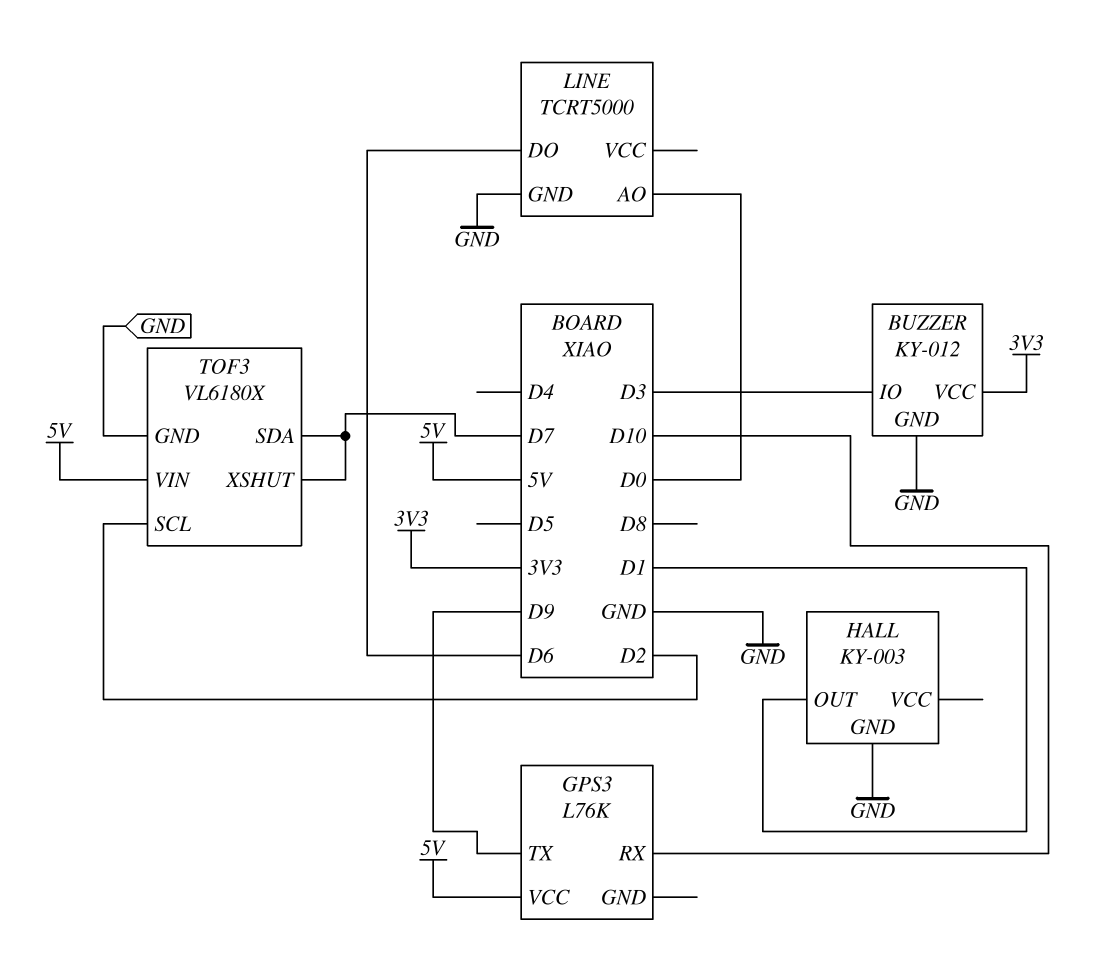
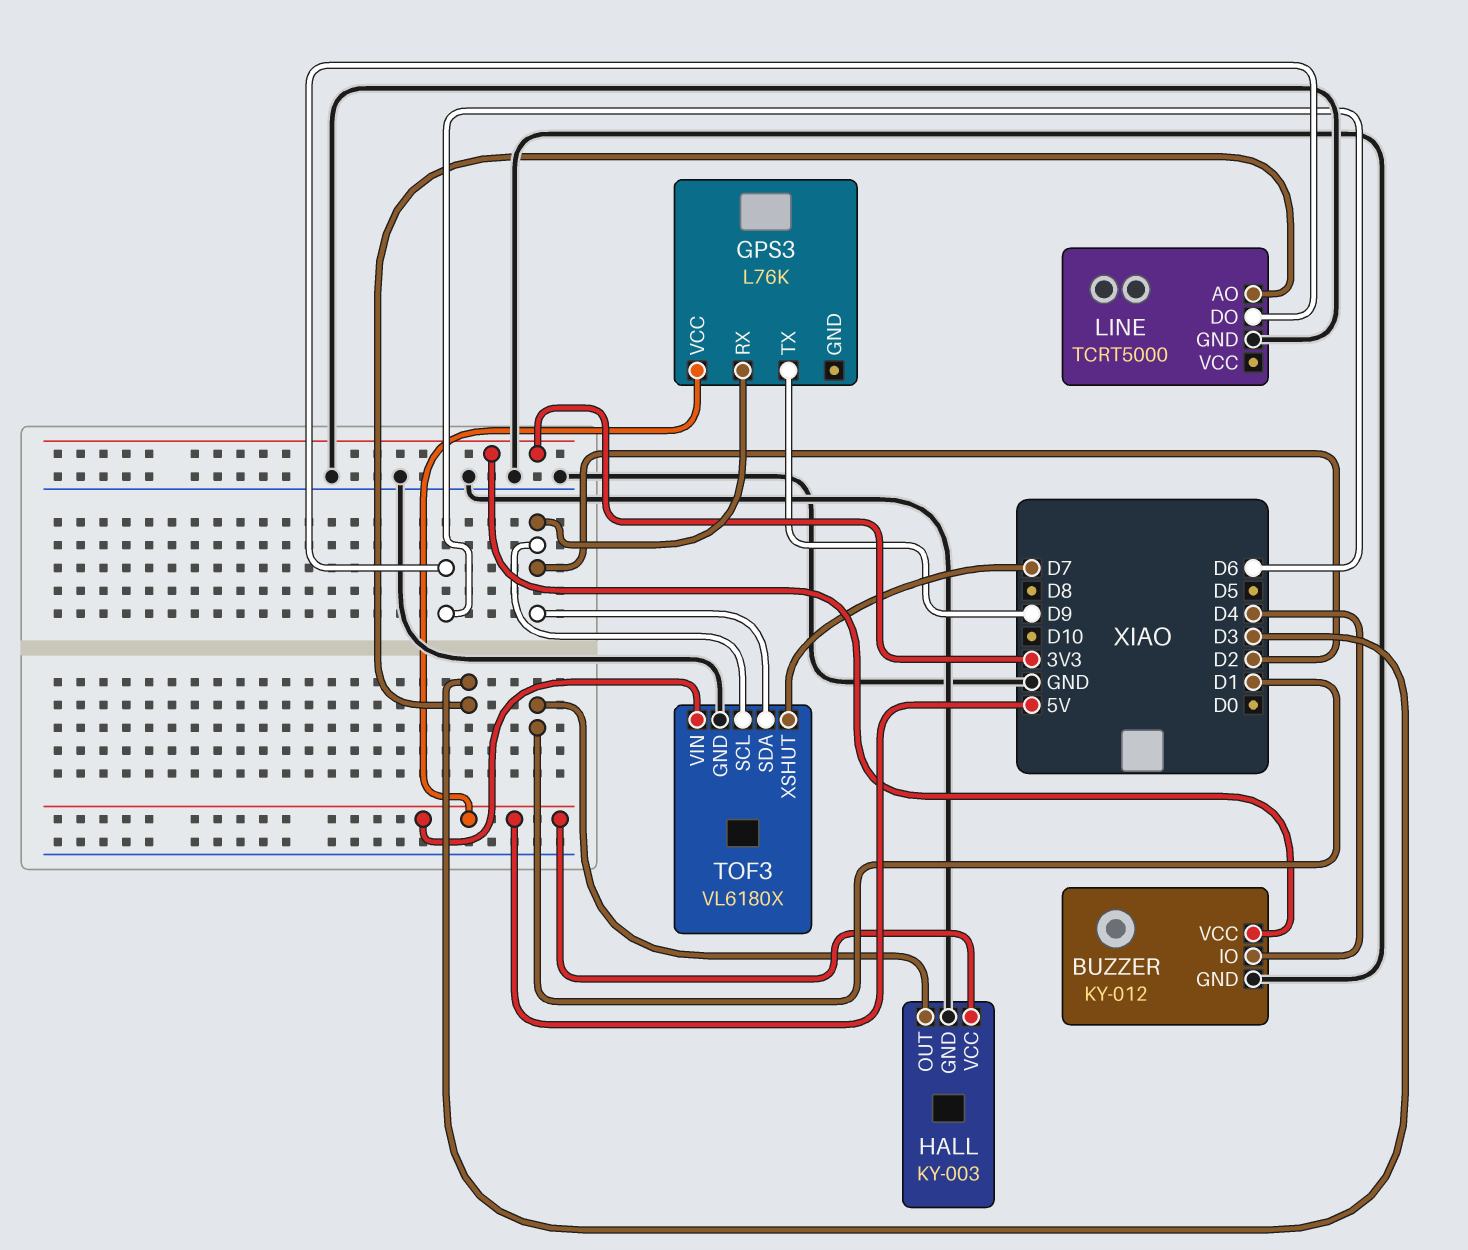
BUZZER pin IO: D3 -> D4
GPS3 pin RX: D10 -> D2
HALL pin VCC: none -> 5V
LINE pin AO: D0 -> D3
TOF3 pin SDA: D7 -> D2

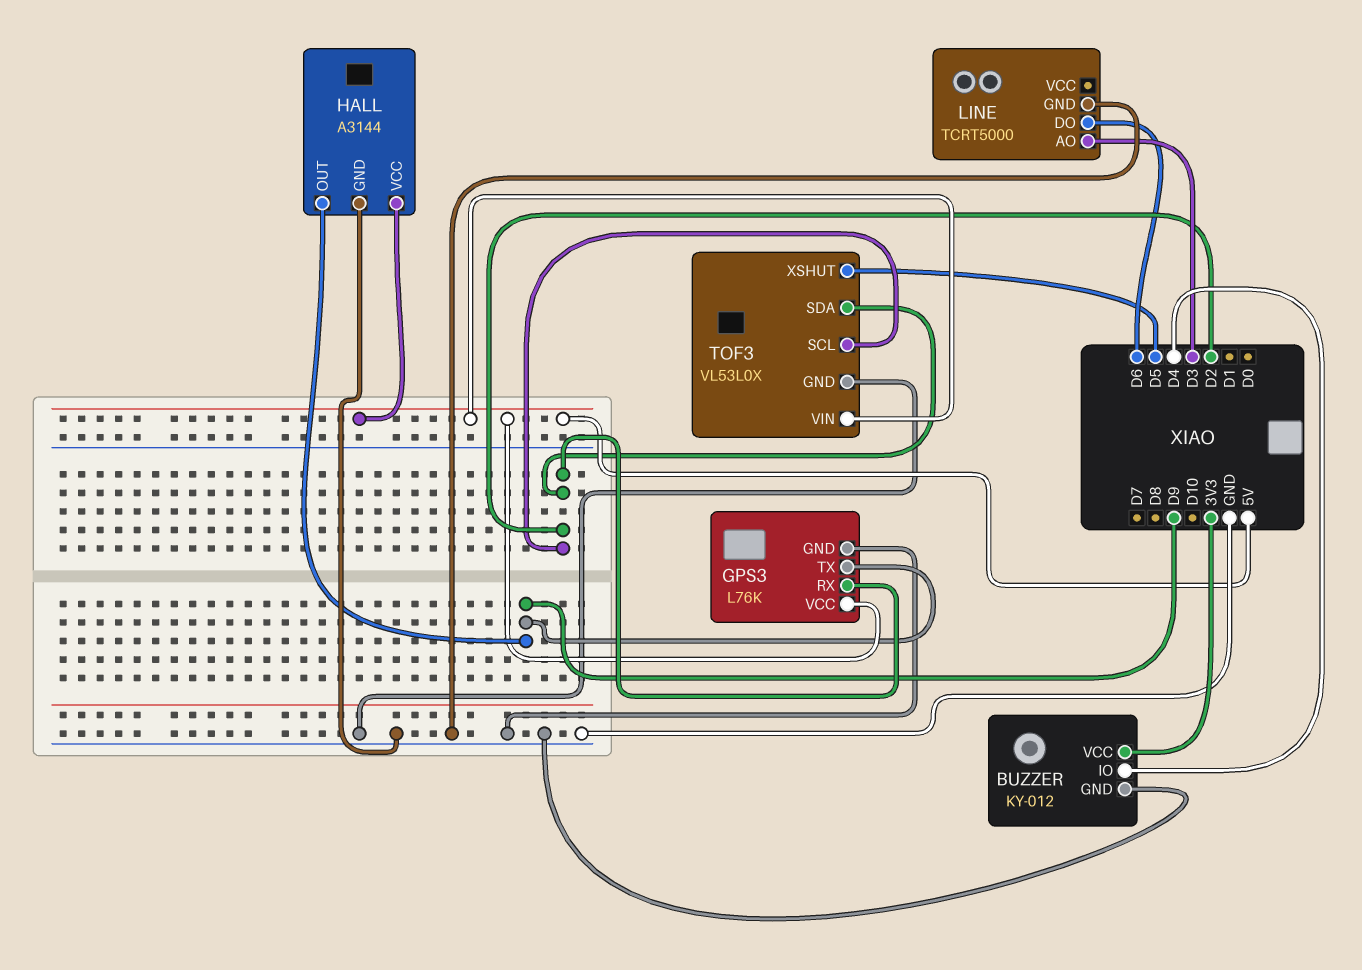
GPS3 pin GND: none -> GND
HALL: KY-003 -> A3144
HALL pin OUT: D1 -> D9
TOF3: VL6180X -> VL53L0X
TOF3 pin XSHUT: D7 -> D5

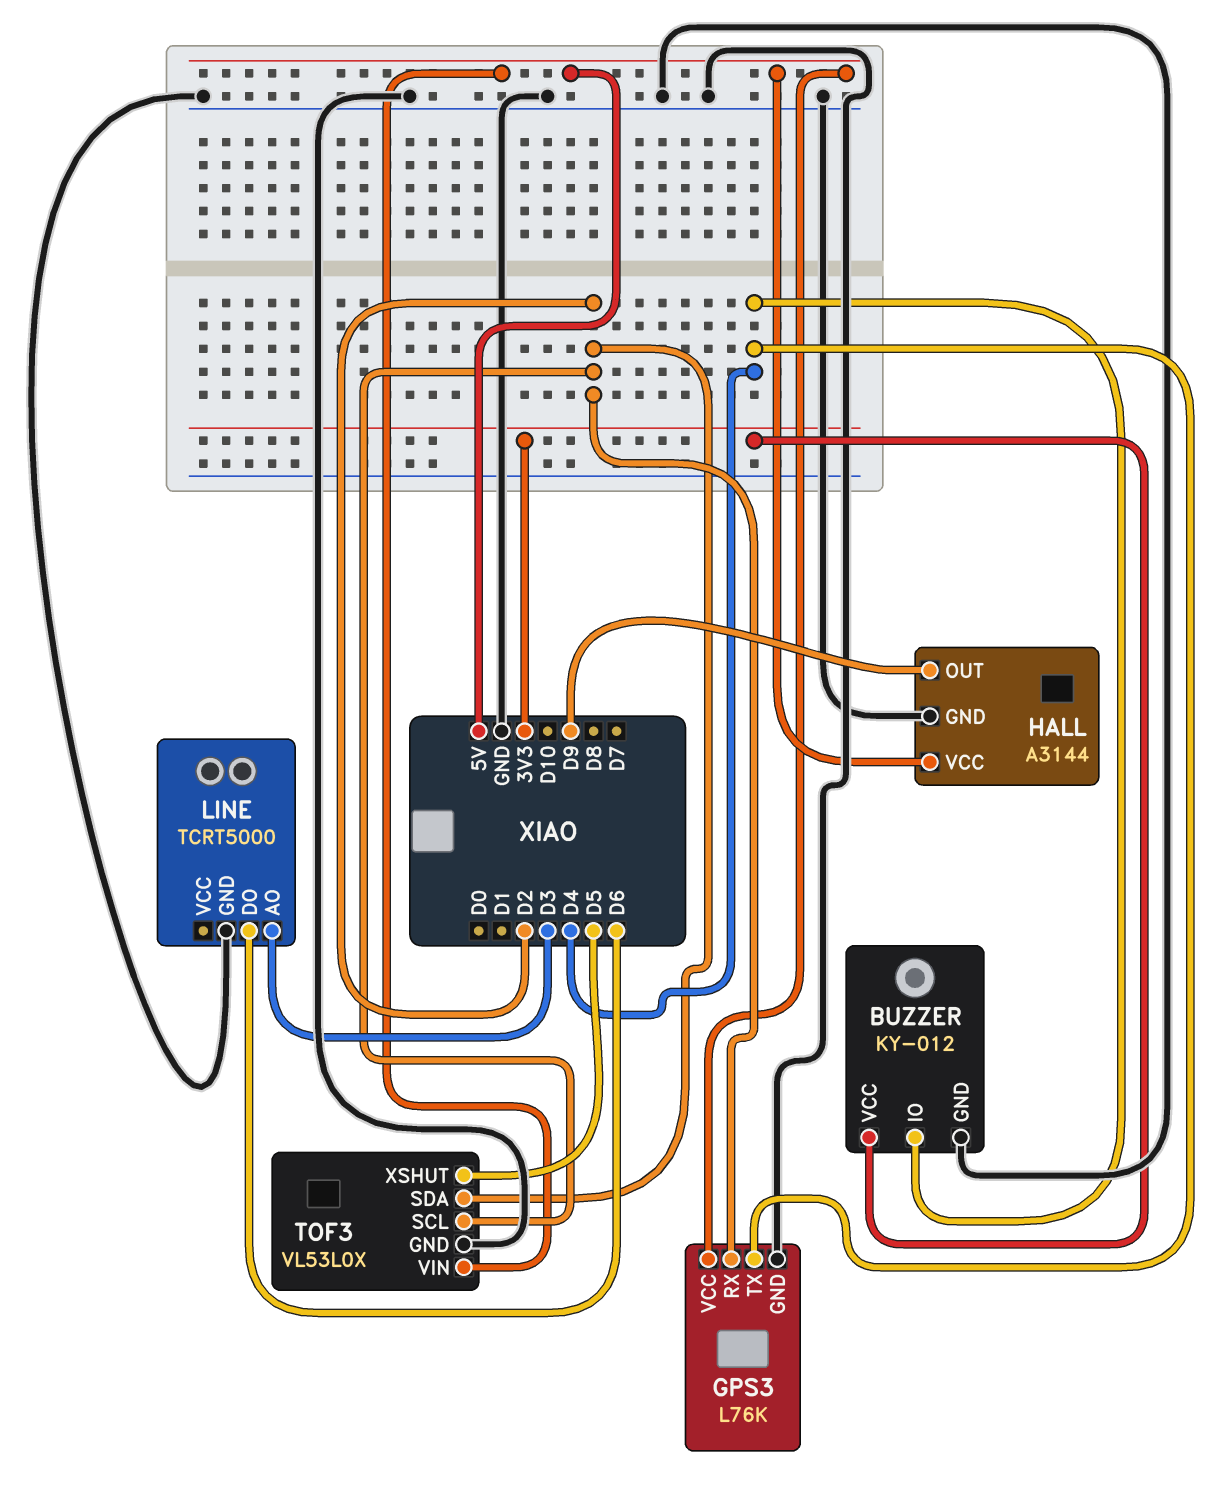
GPS3 pin TX: D9 -> D4

